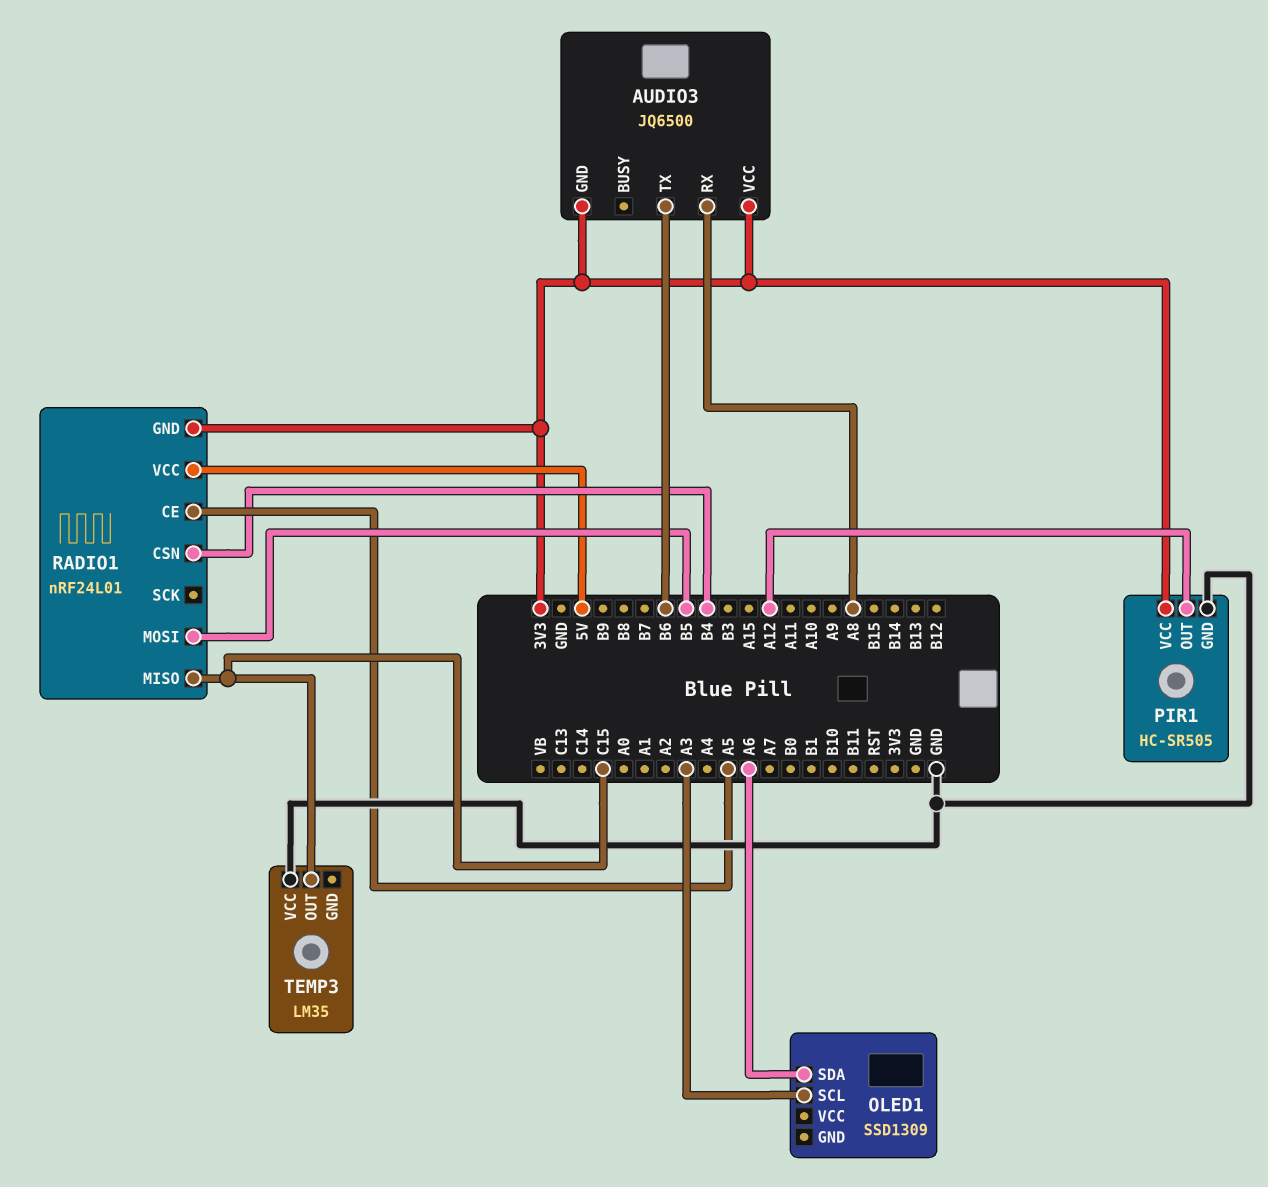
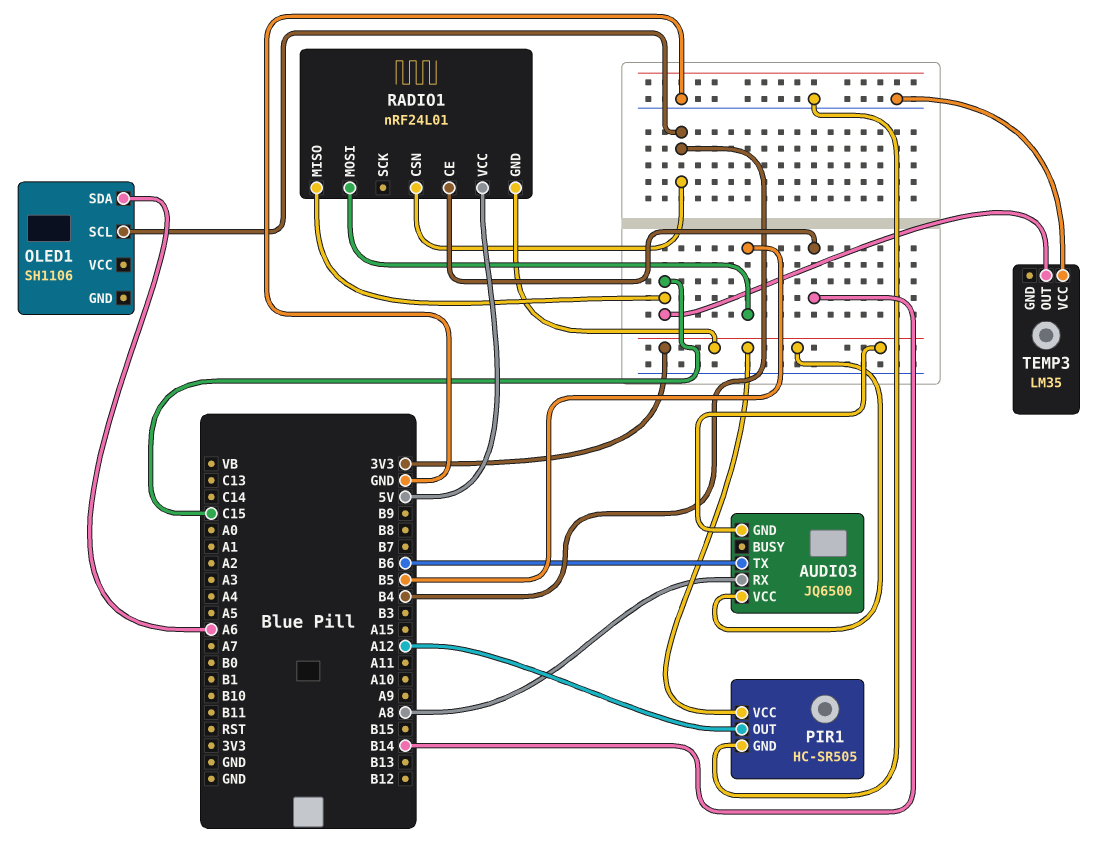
OLED1: SSD1309 -> SH1106
OLED1 pin SCL: A3 -> B4
RADIO1 pin CE: A5 -> B14

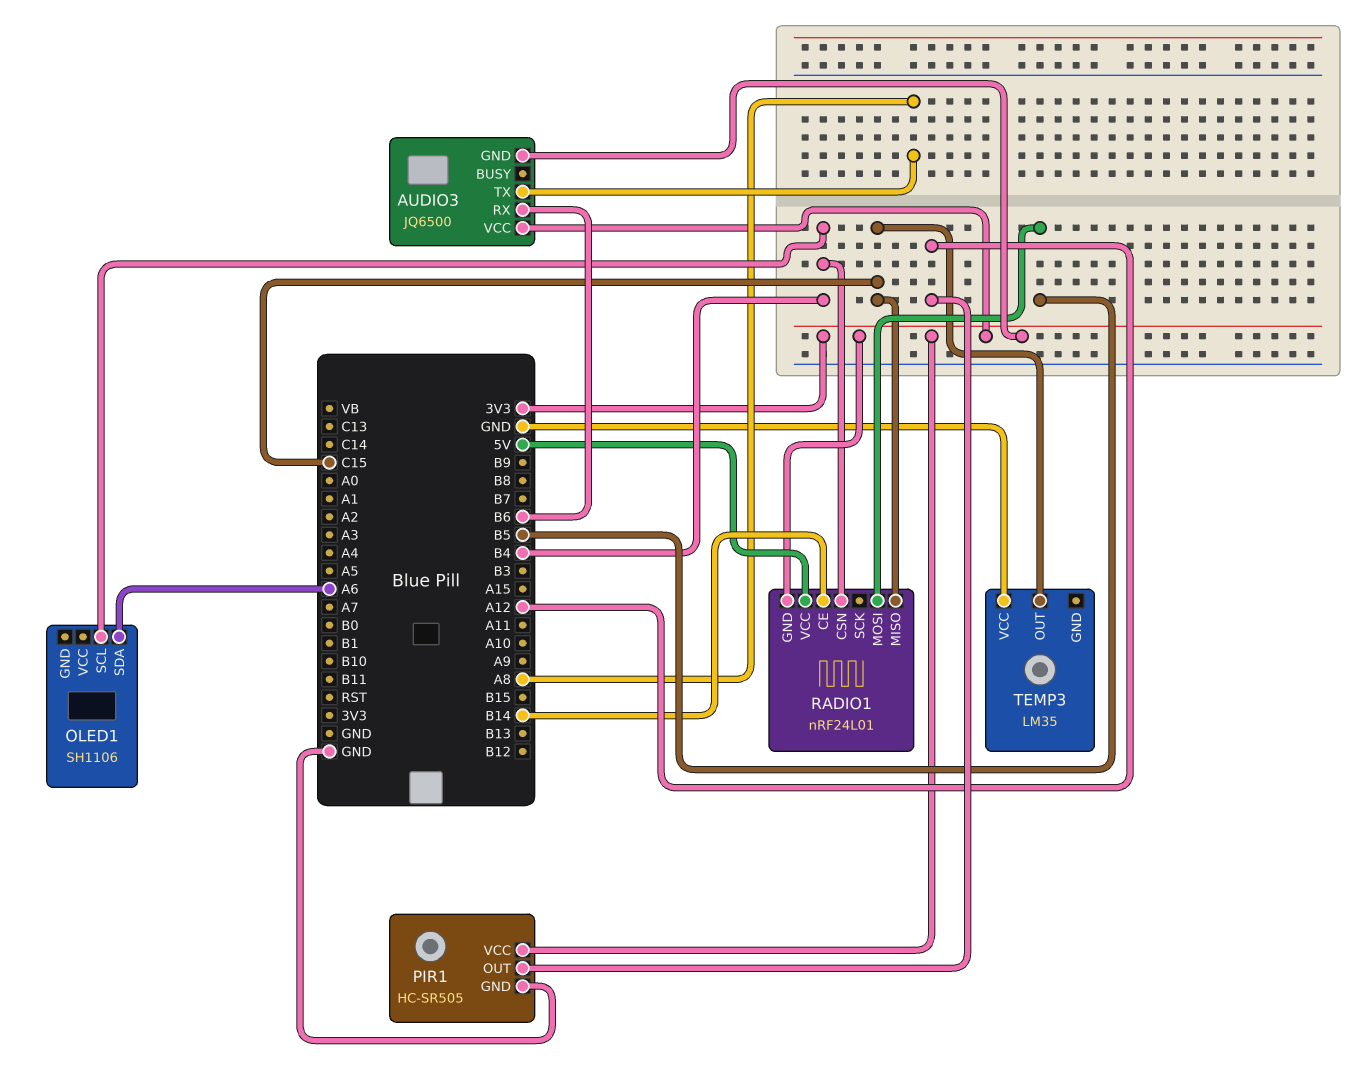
AUDIO3 pin RX: A8 -> B6
AUDIO3 pin TX: B6 -> A8

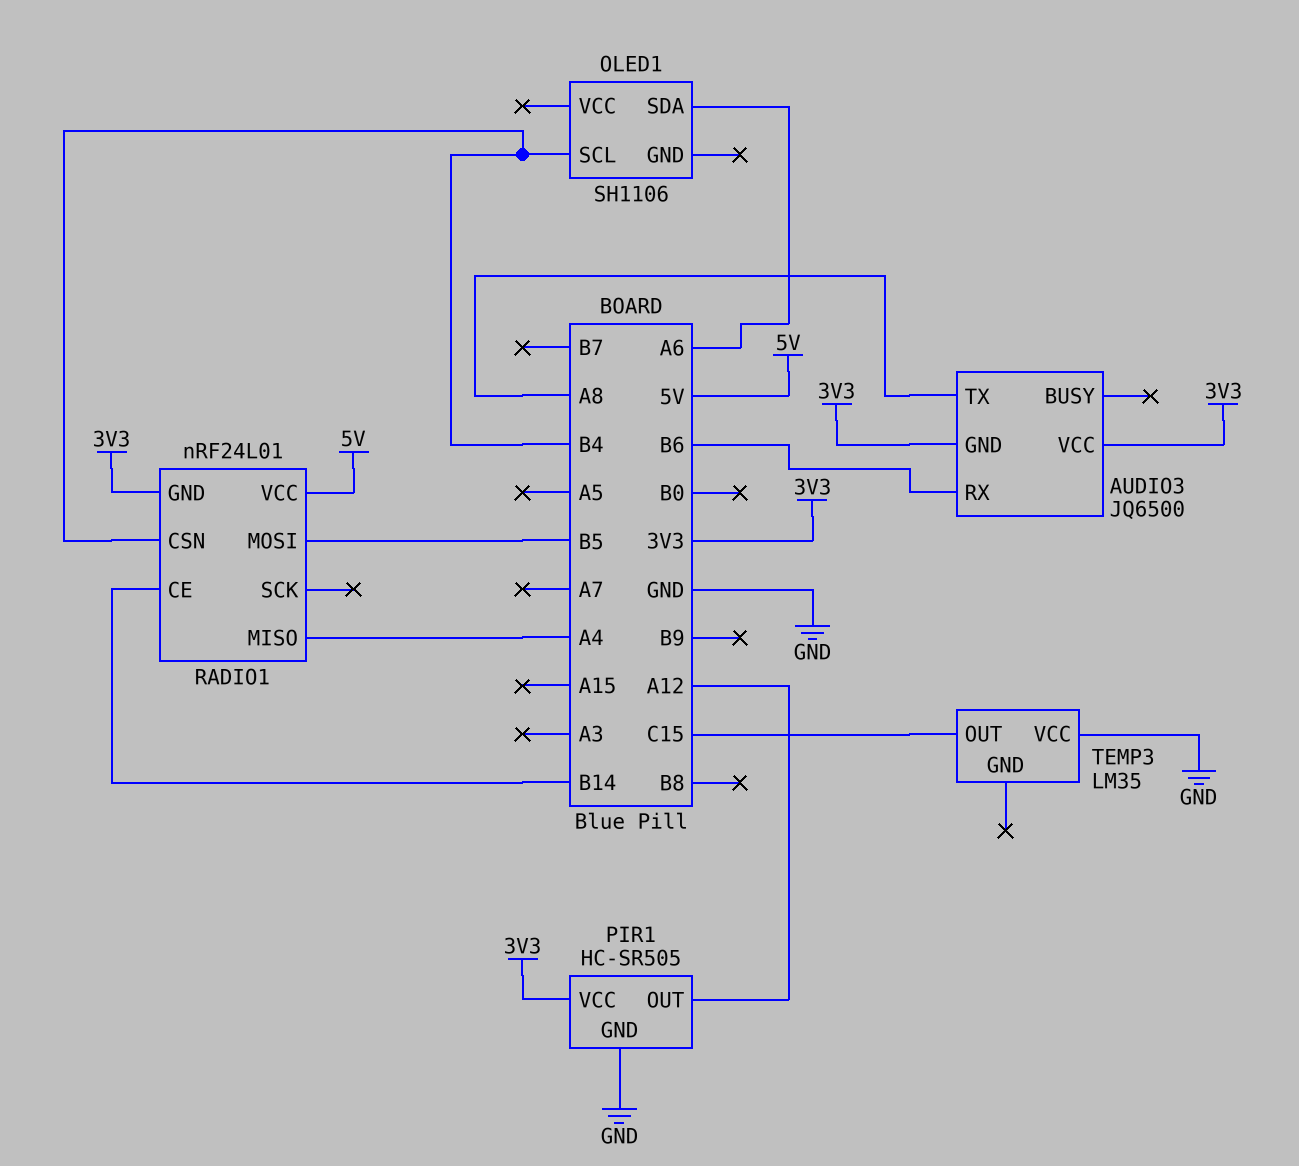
RADIO1 pin MISO: C15 -> A4

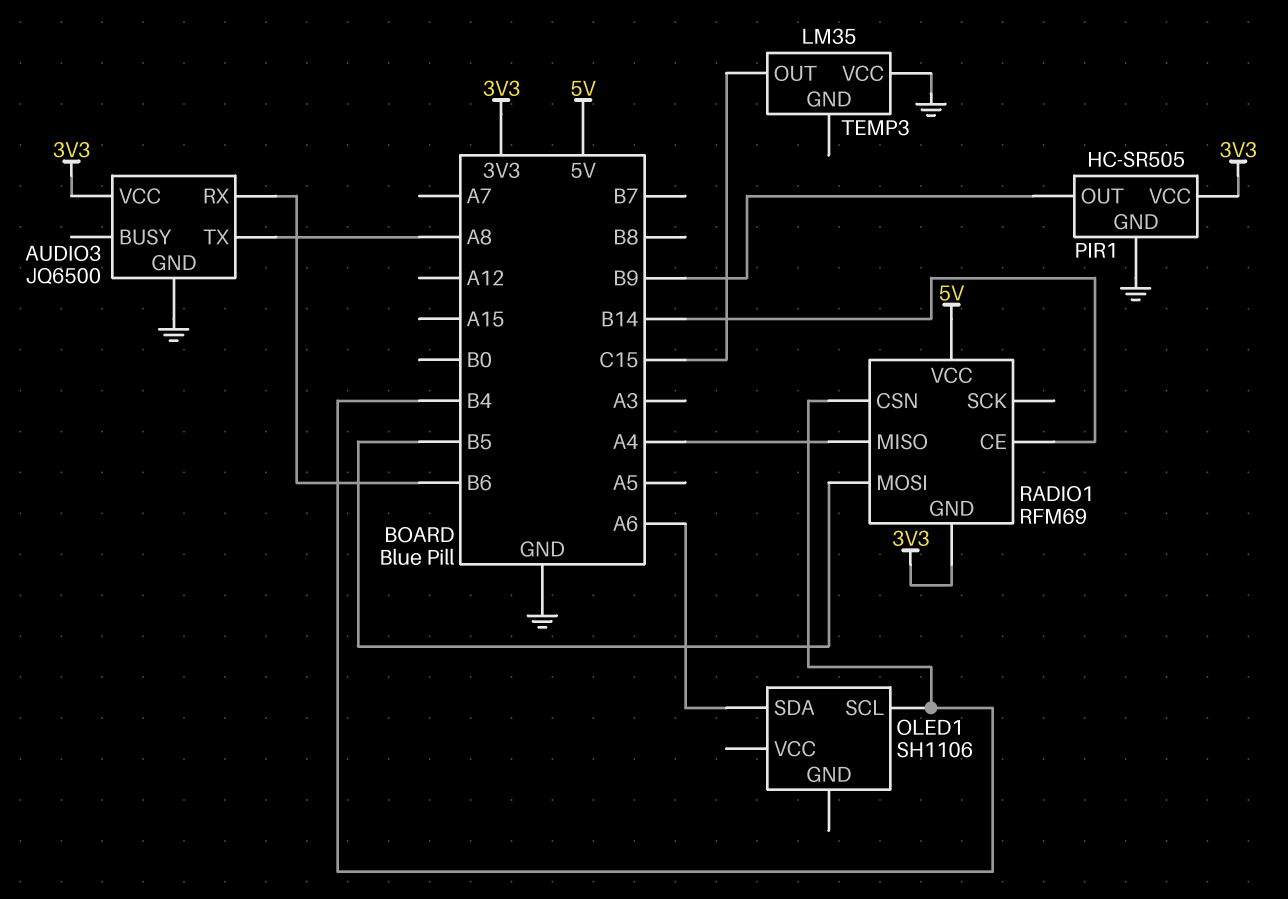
AUDIO3 pin GND: 3V3 -> GND
PIR1 pin OUT: A12 -> B9
RADIO1: nRF24L01 -> RFM69

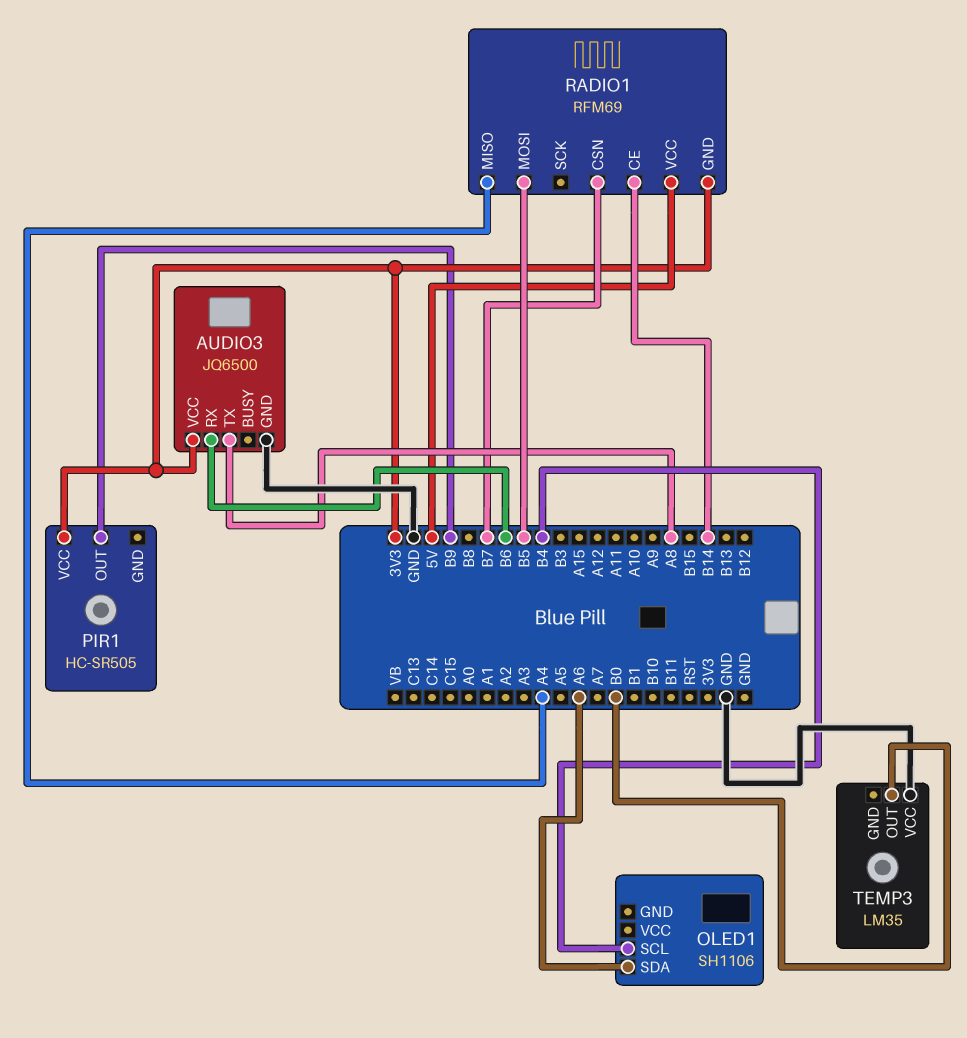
PIR1 pin GND: GND -> none
RADIO1 pin CSN: B4 -> B7
TEMP3 pin OUT: C15 -> B0

